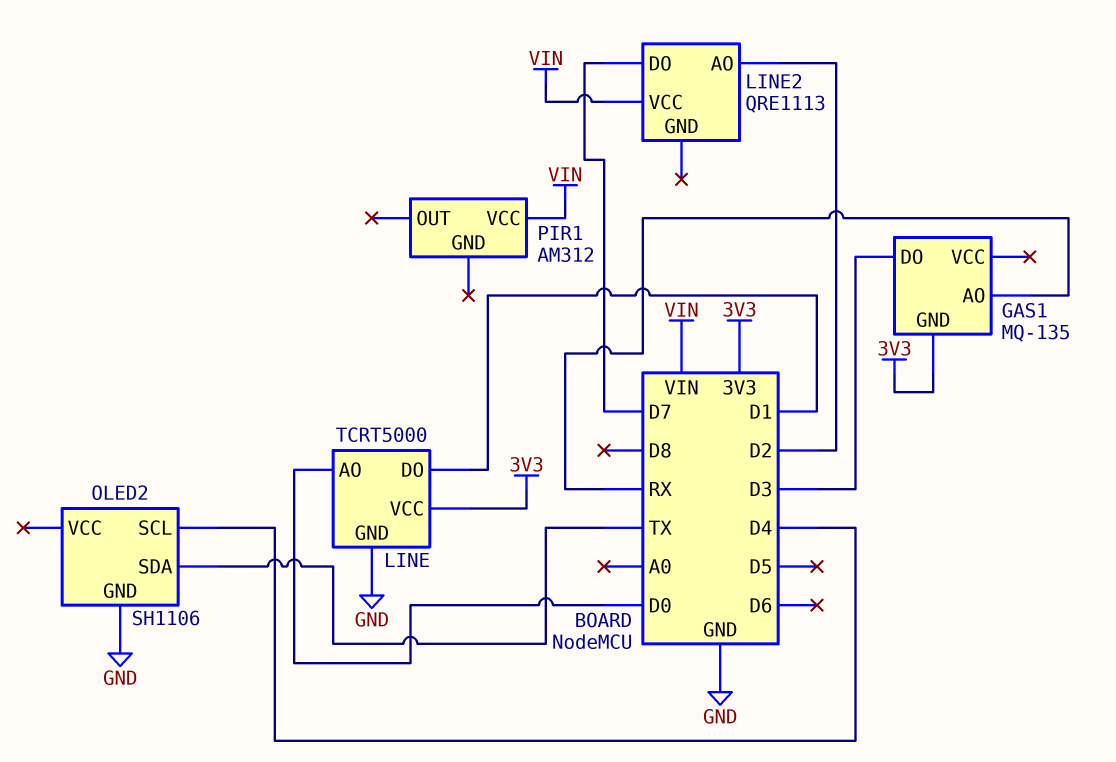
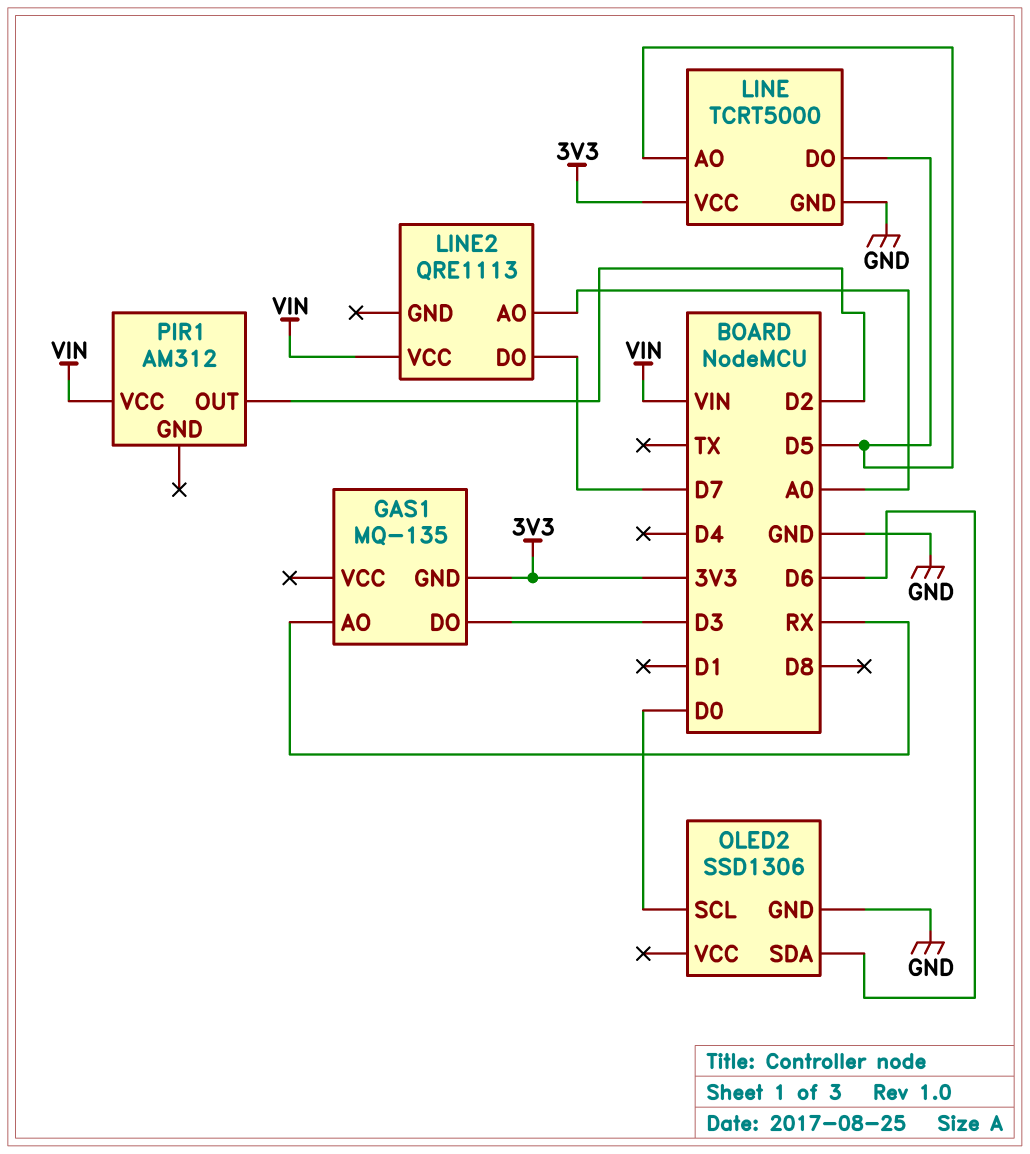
LINE pin AO: D0 -> D5
LINE pin DO: D1 -> D5
LINE2 pin AO: D2 -> A0
OLED2: SH1106 -> SSD1306
OLED2 pin SCL: D4 -> D0
OLED2 pin SDA: TX -> D6
PIR1 pin OUT: none -> D2

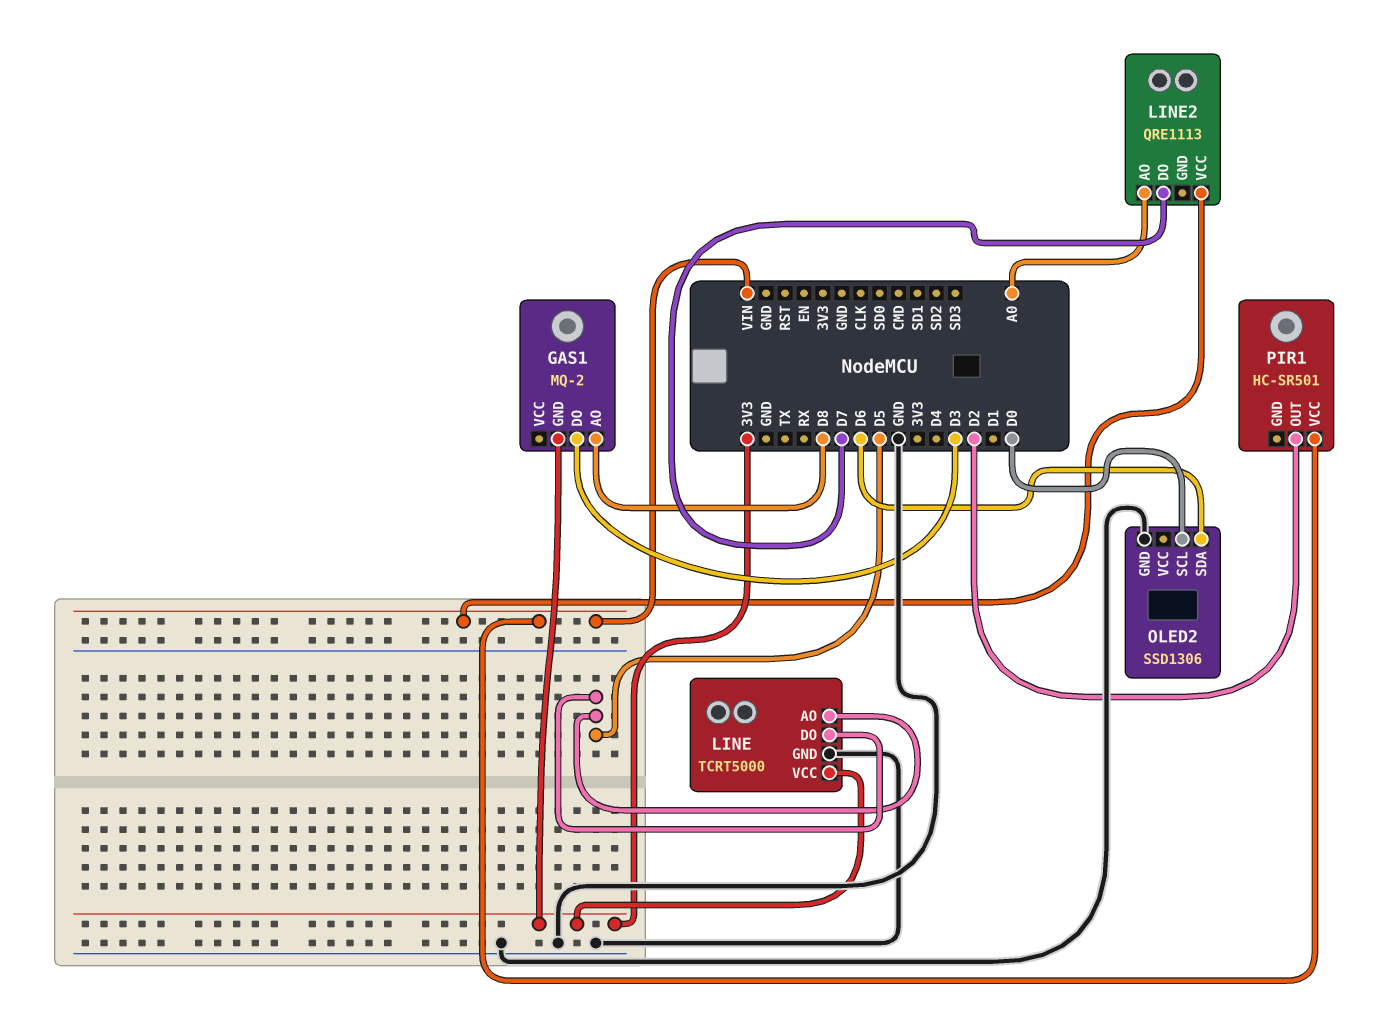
GAS1: MQ-135 -> MQ-2
GAS1 pin AO: RX -> D8
PIR1: AM312 -> HC-SR501

